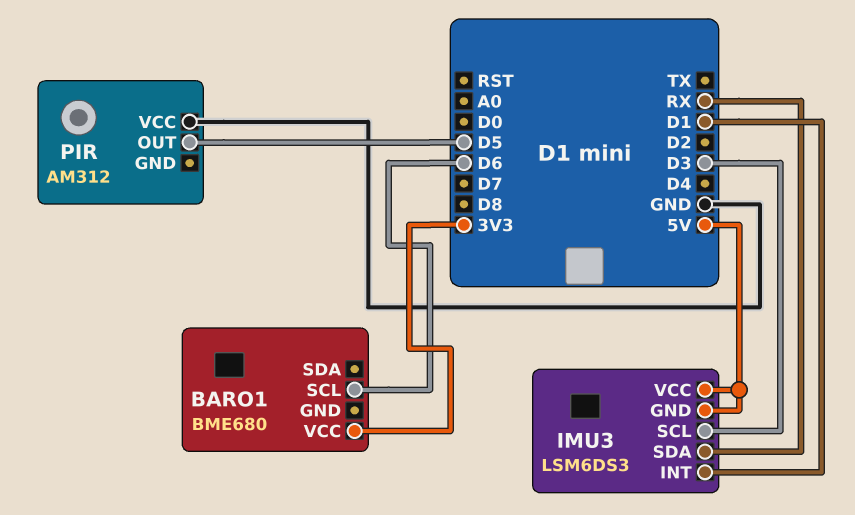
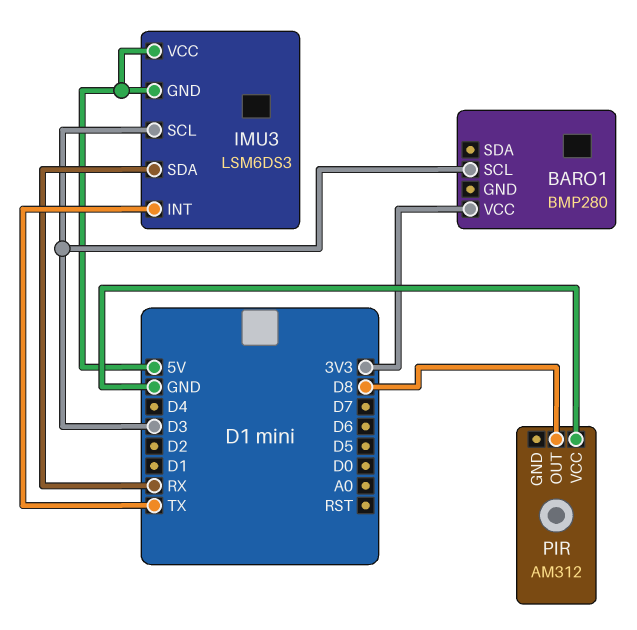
BARO1: BME680 -> BMP280
BARO1 pin SCL: D6 -> D3
IMU3 pin INT: D1 -> TX
PIR pin OUT: D5 -> D8

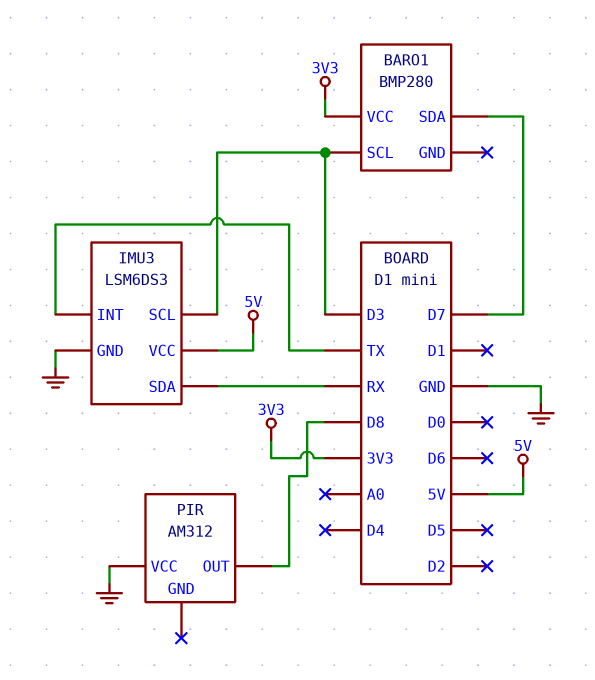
BARO1 pin SDA: none -> D7
IMU3 pin GND: 5V -> GND

